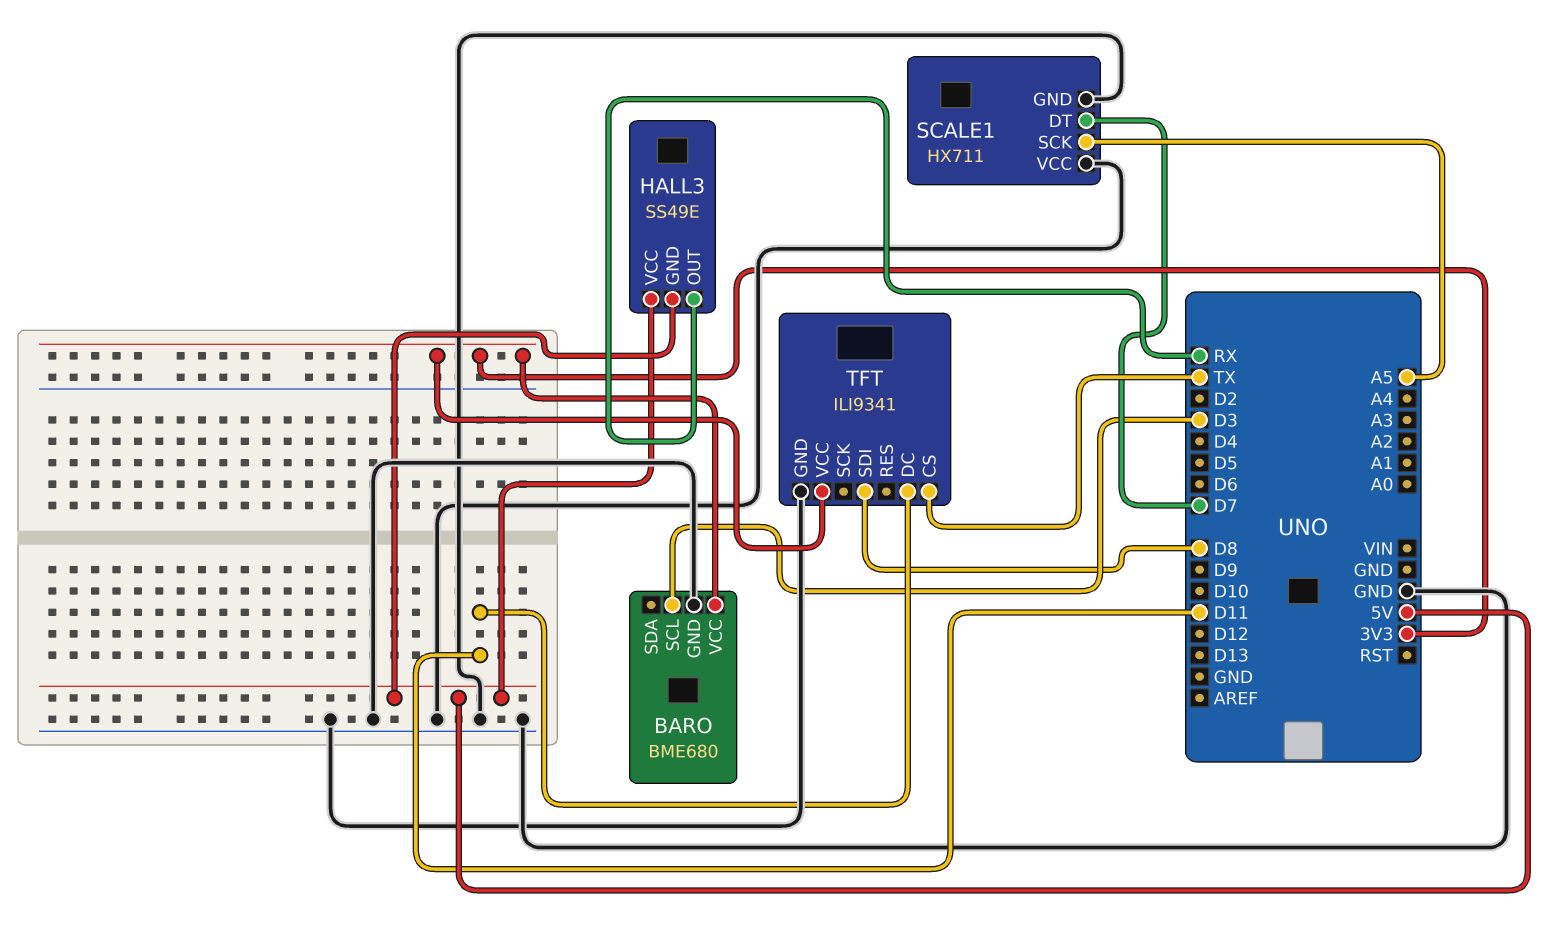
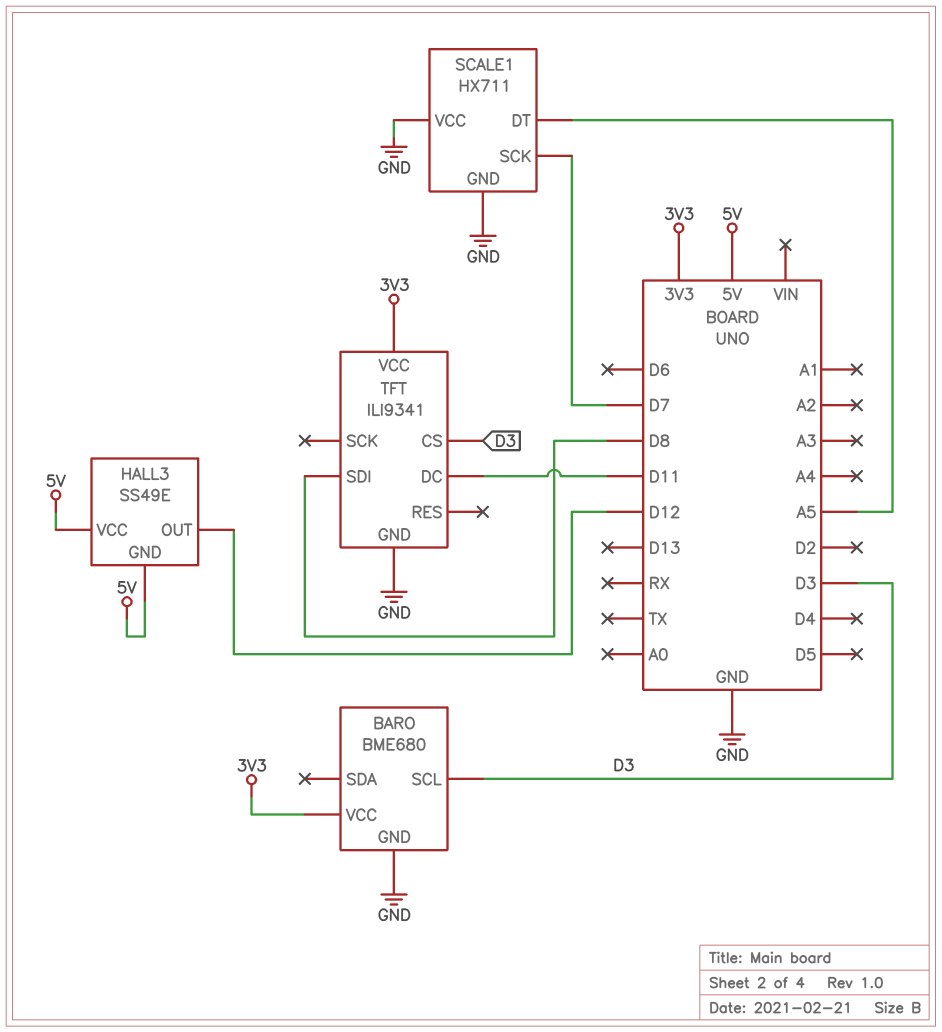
HALL3 pin OUT: RX -> D12
SCALE1 pin DT: D7 -> A5
SCALE1 pin SCK: A5 -> D7
TFT pin CS: TX -> D3

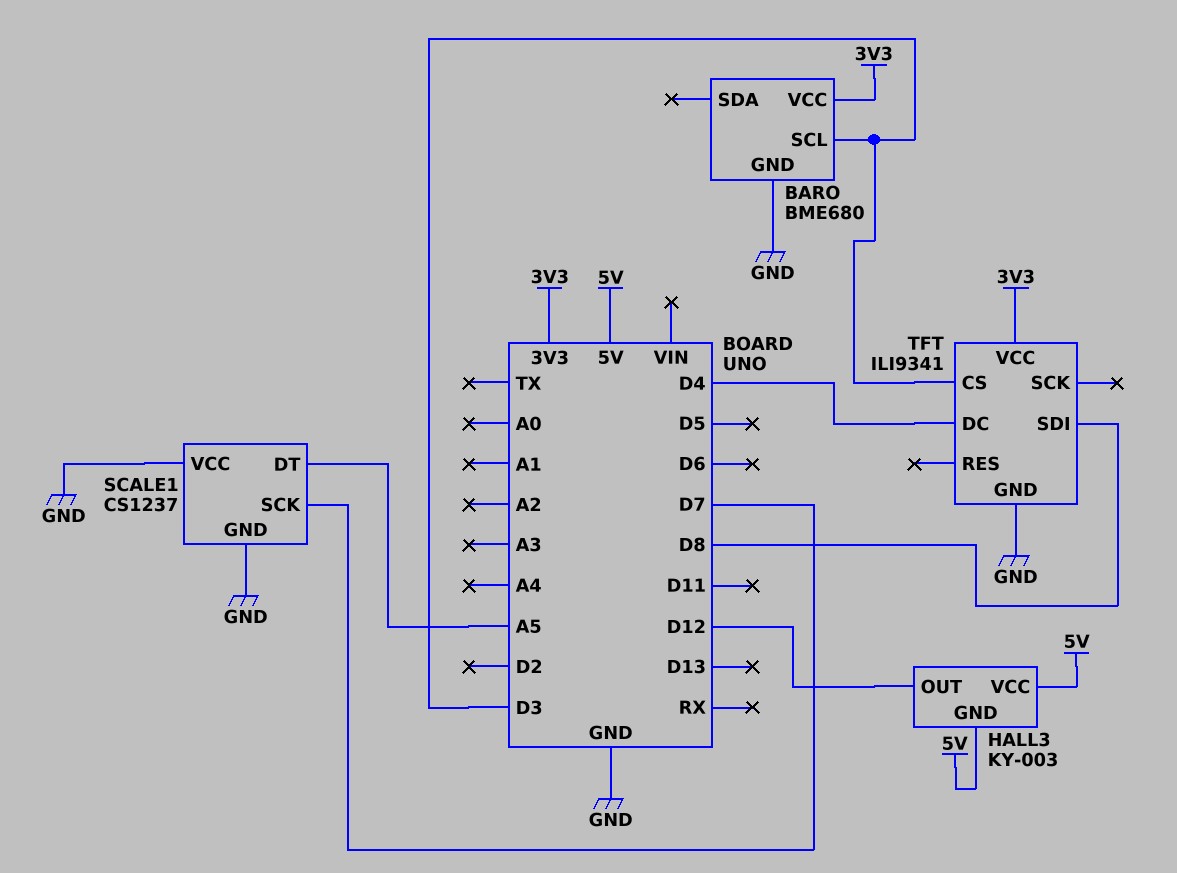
HALL3: SS49E -> KY-003
SCALE1: HX711 -> CS1237
TFT pin DC: D11 -> D4

